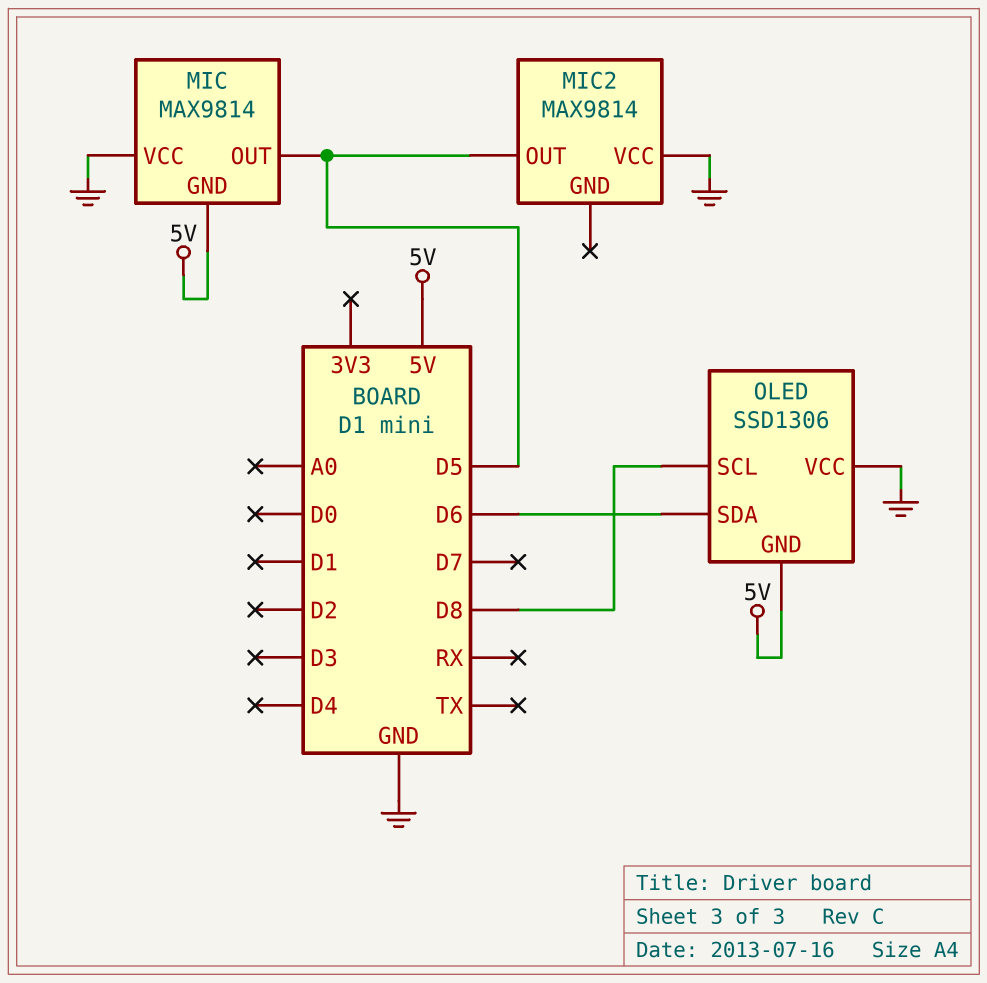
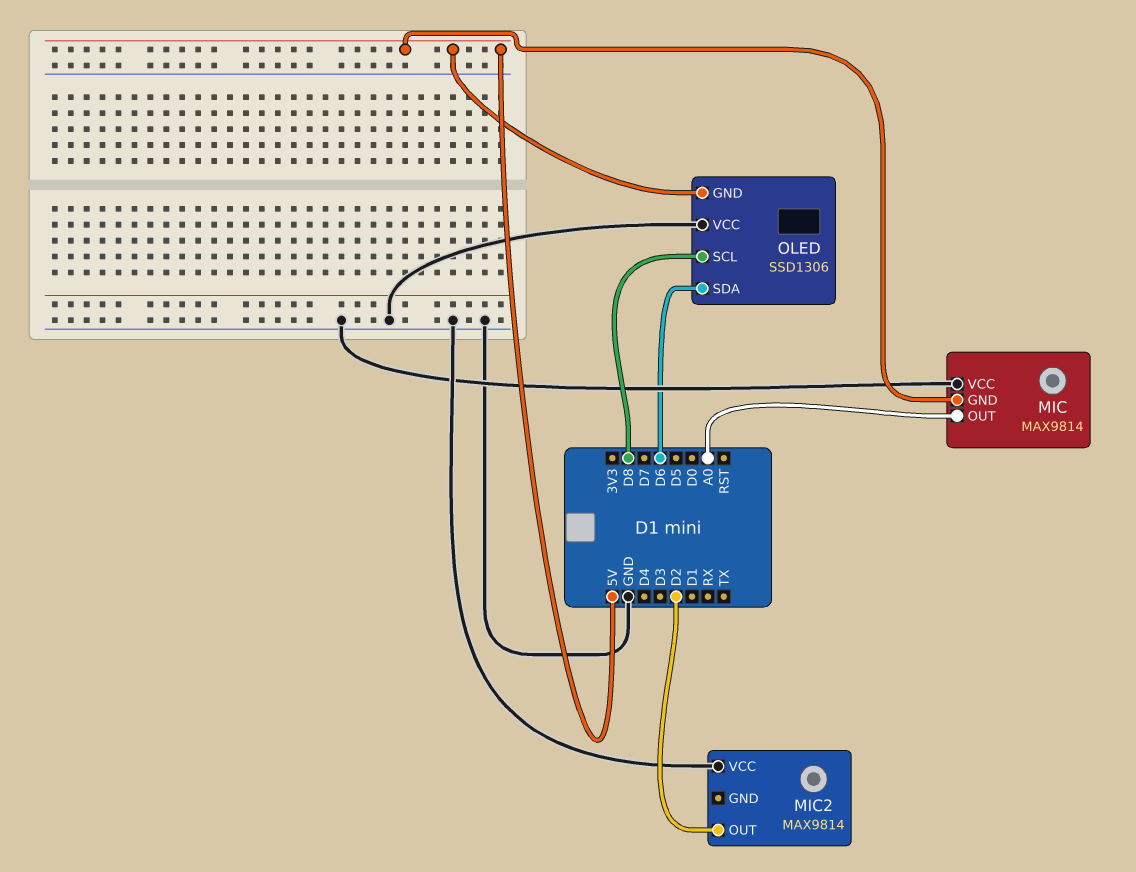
MIC pin OUT: D5 -> A0
MIC2 pin OUT: D5 -> D2

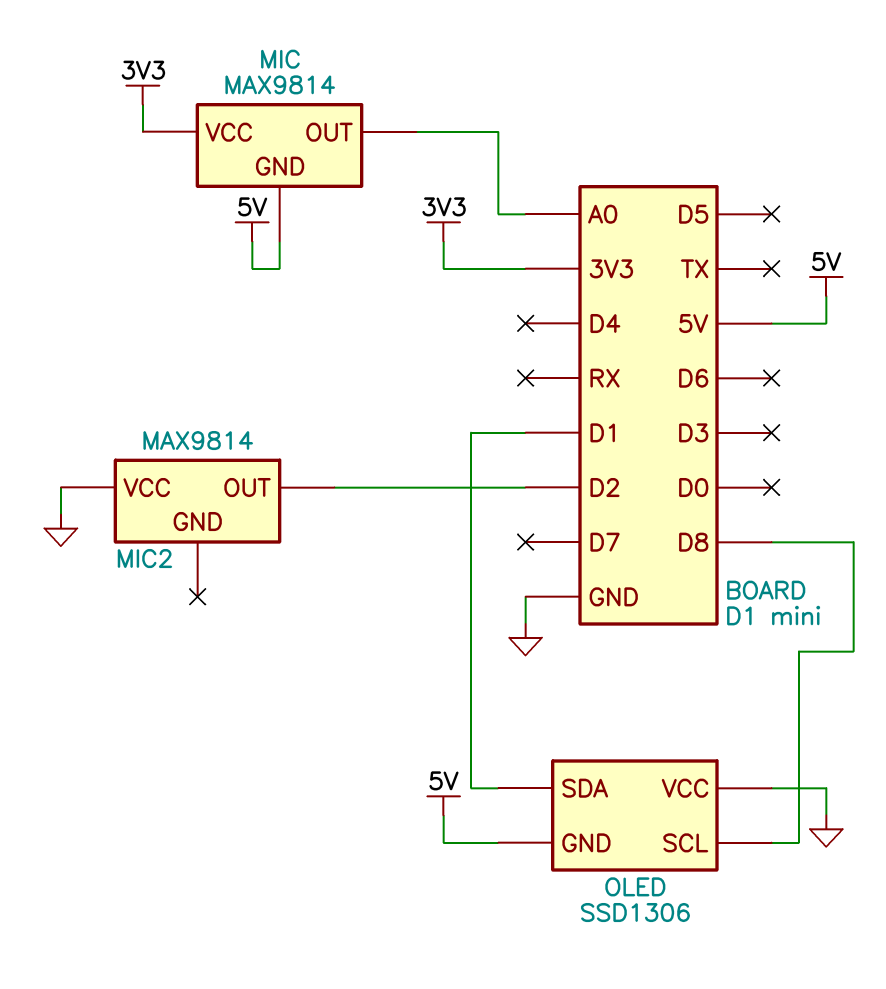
MIC pin VCC: GND -> 3V3
OLED pin SDA: D6 -> D1

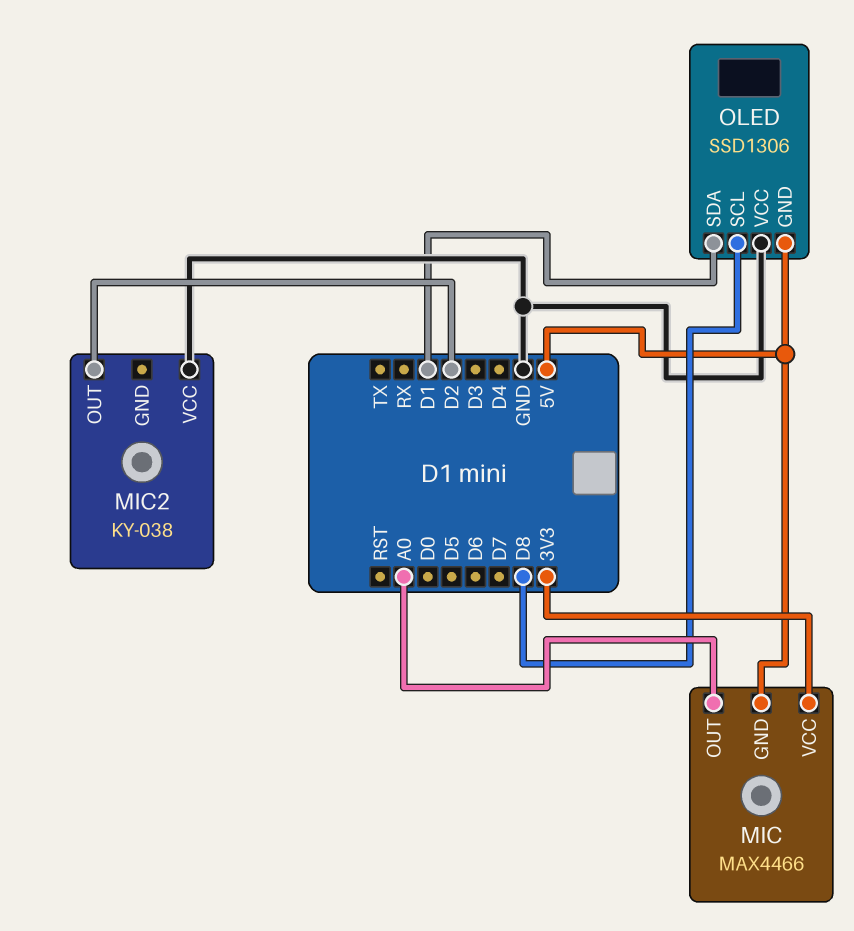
MIC: MAX9814 -> MAX4466
MIC2: MAX9814 -> KY-038

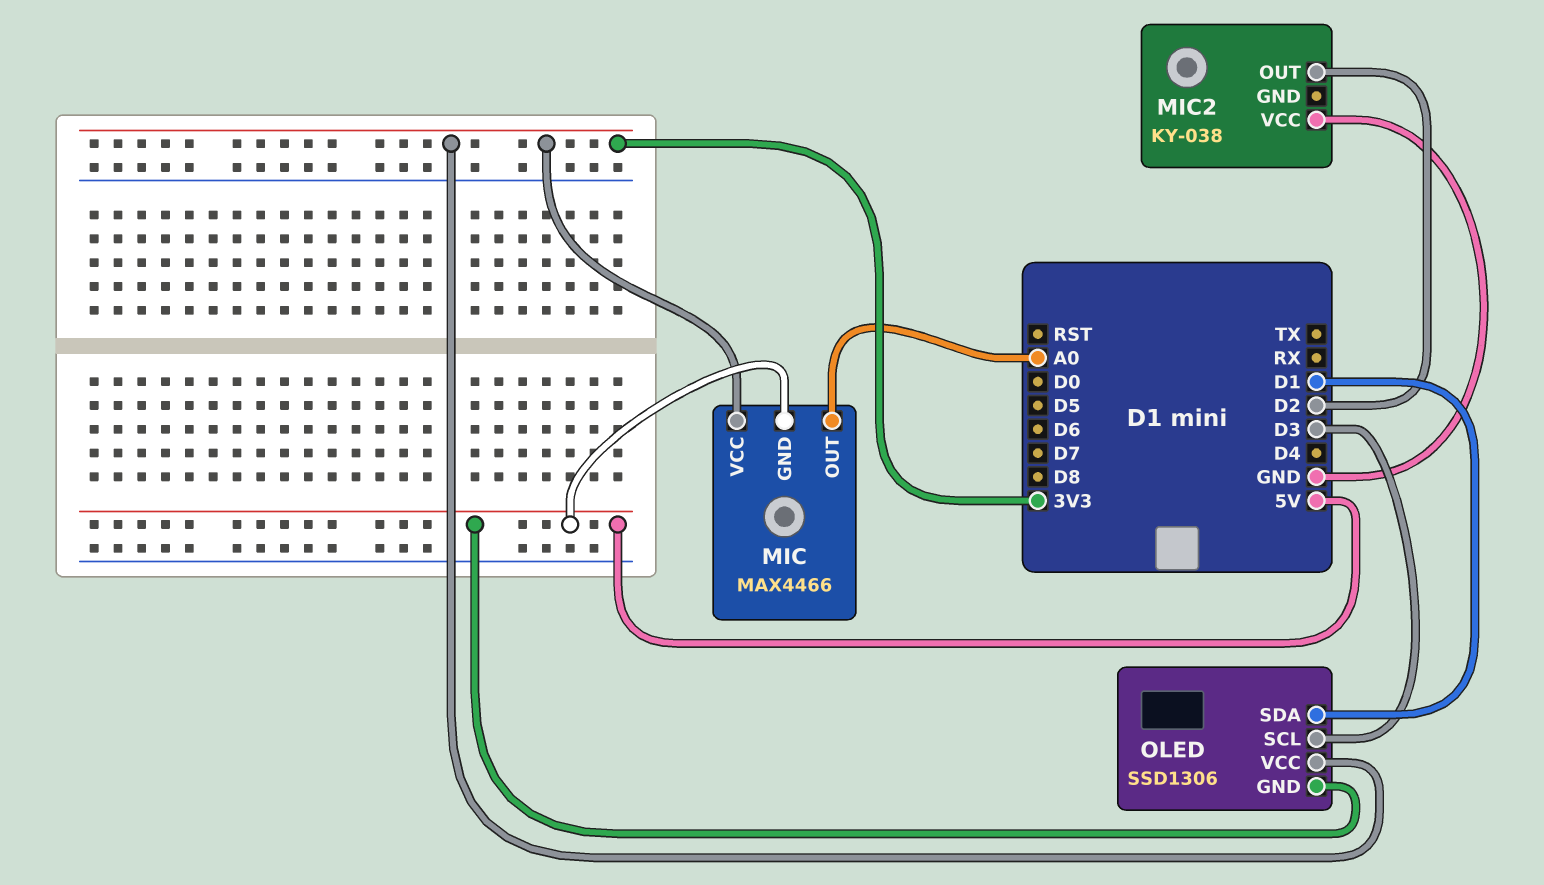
OLED pin SCL: D8 -> D3
OLED pin VCC: GND -> 3V3

